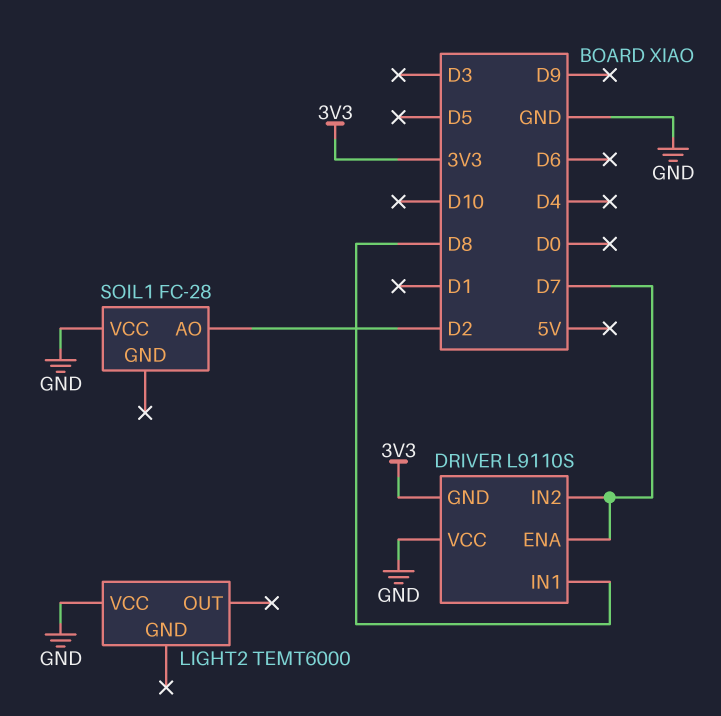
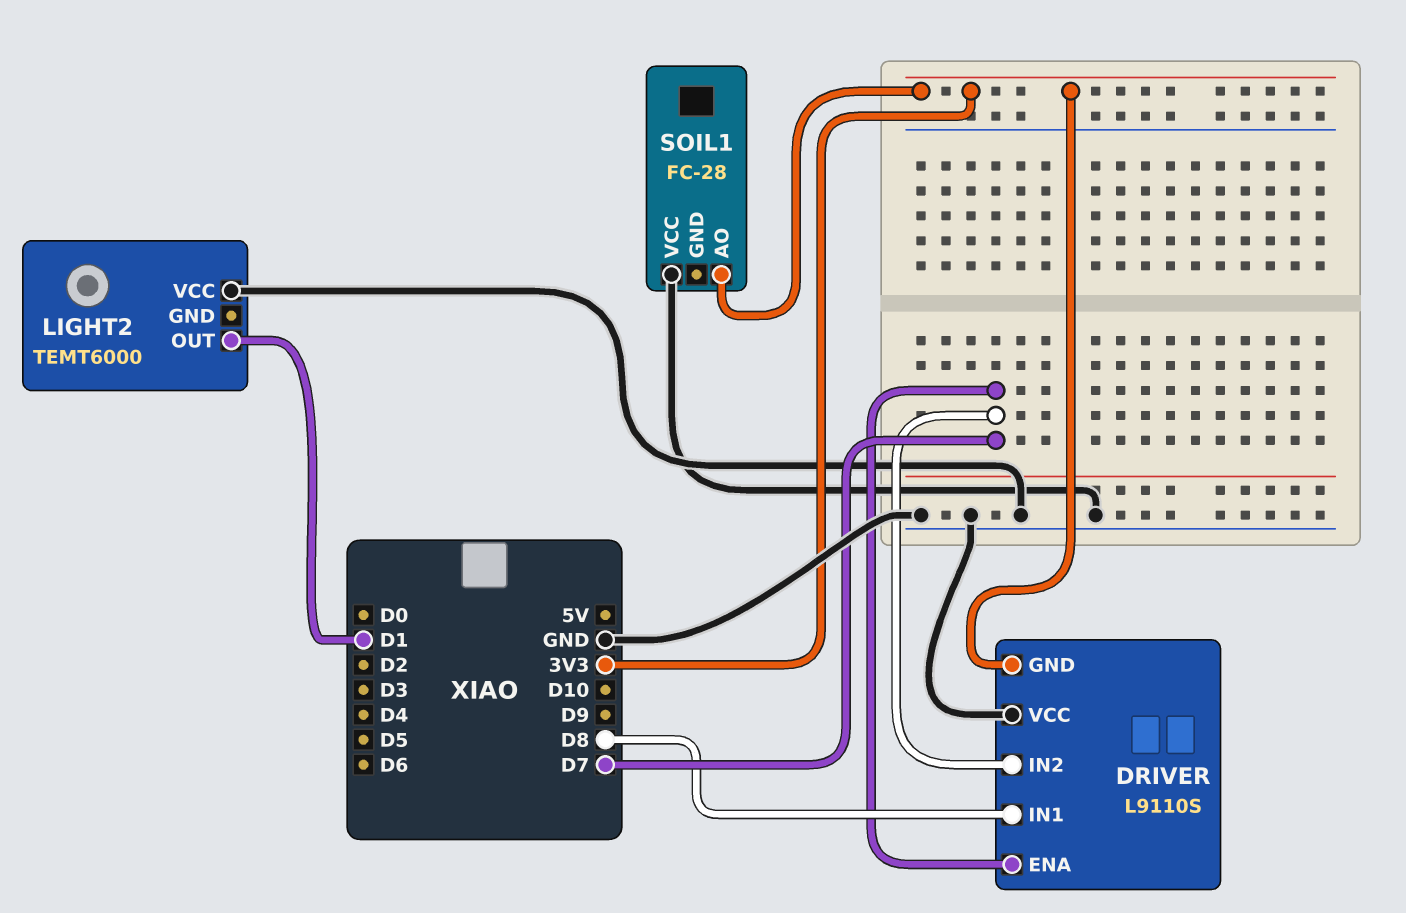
LIGHT2 pin OUT: none -> D1
SOIL1 pin AO: D2 -> 3V3

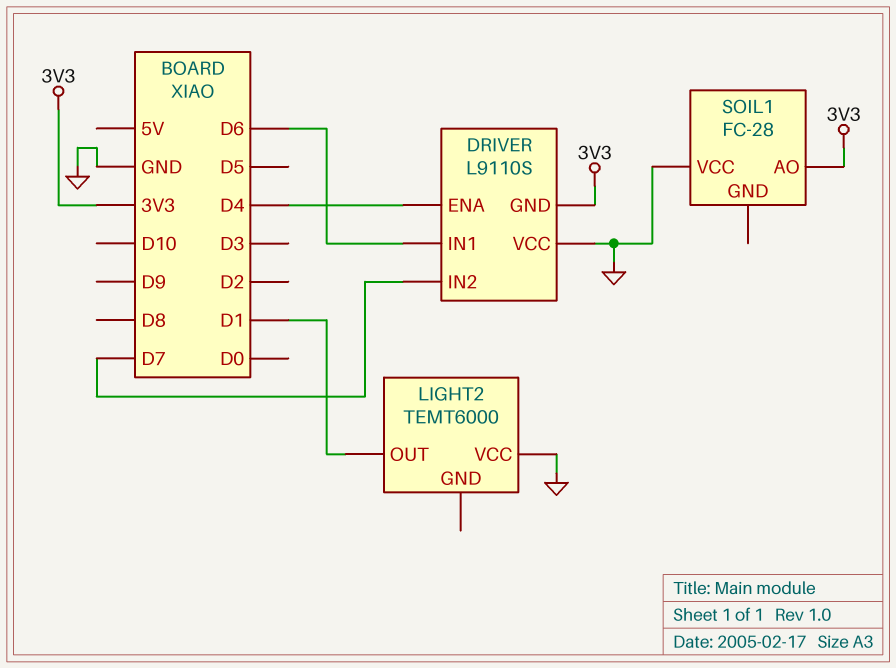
DRIVER pin ENA: D7 -> D4
DRIVER pin IN1: D8 -> D6

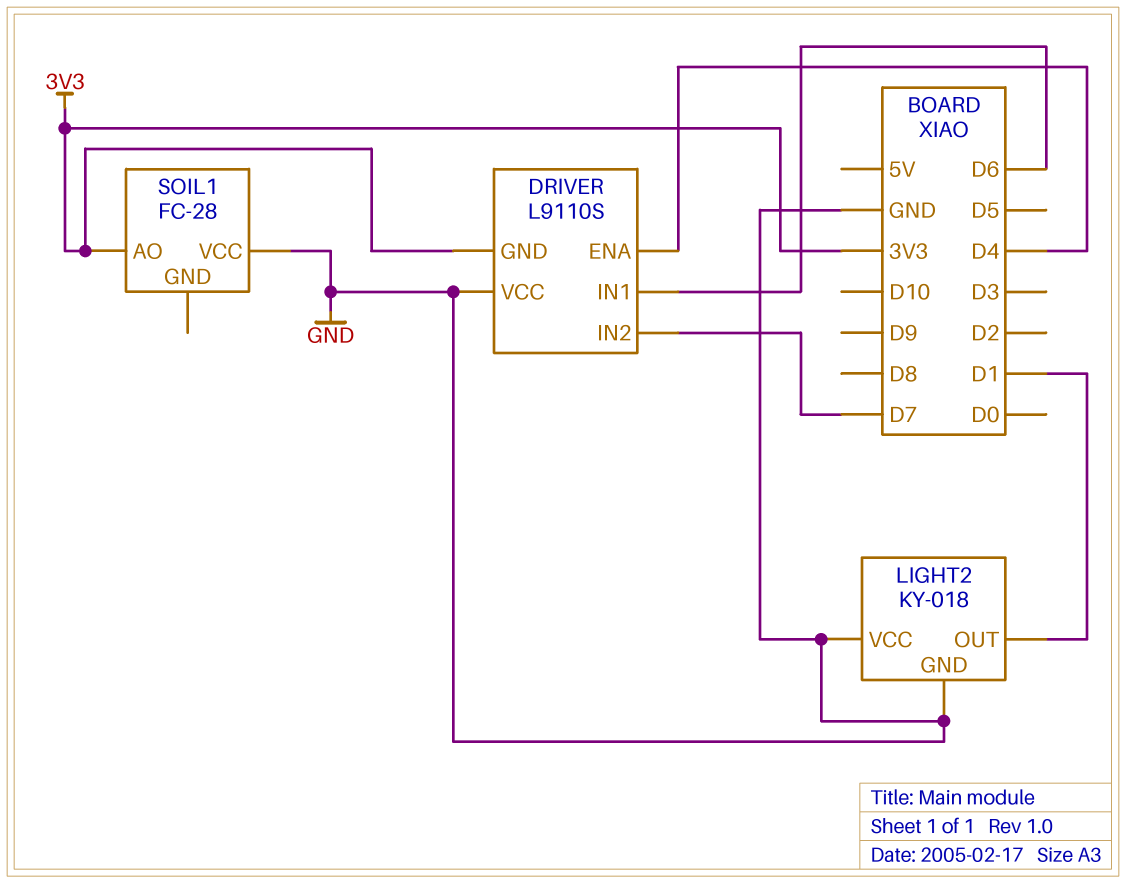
LIGHT2: TEMT6000 -> KY-018
LIGHT2 pin GND: none -> GND

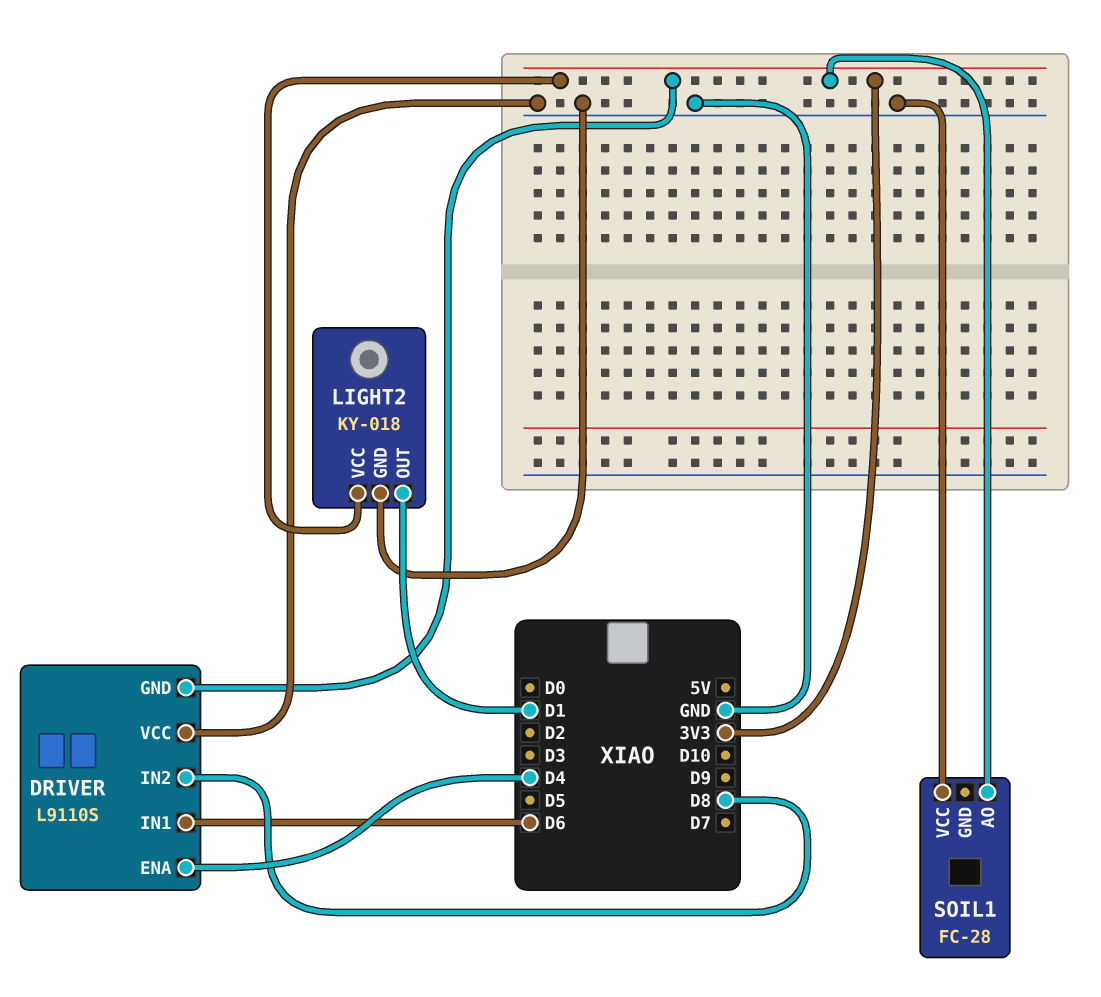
DRIVER pin IN2: D7 -> D8
LIGHT2 pin VCC: GND -> 3V3

